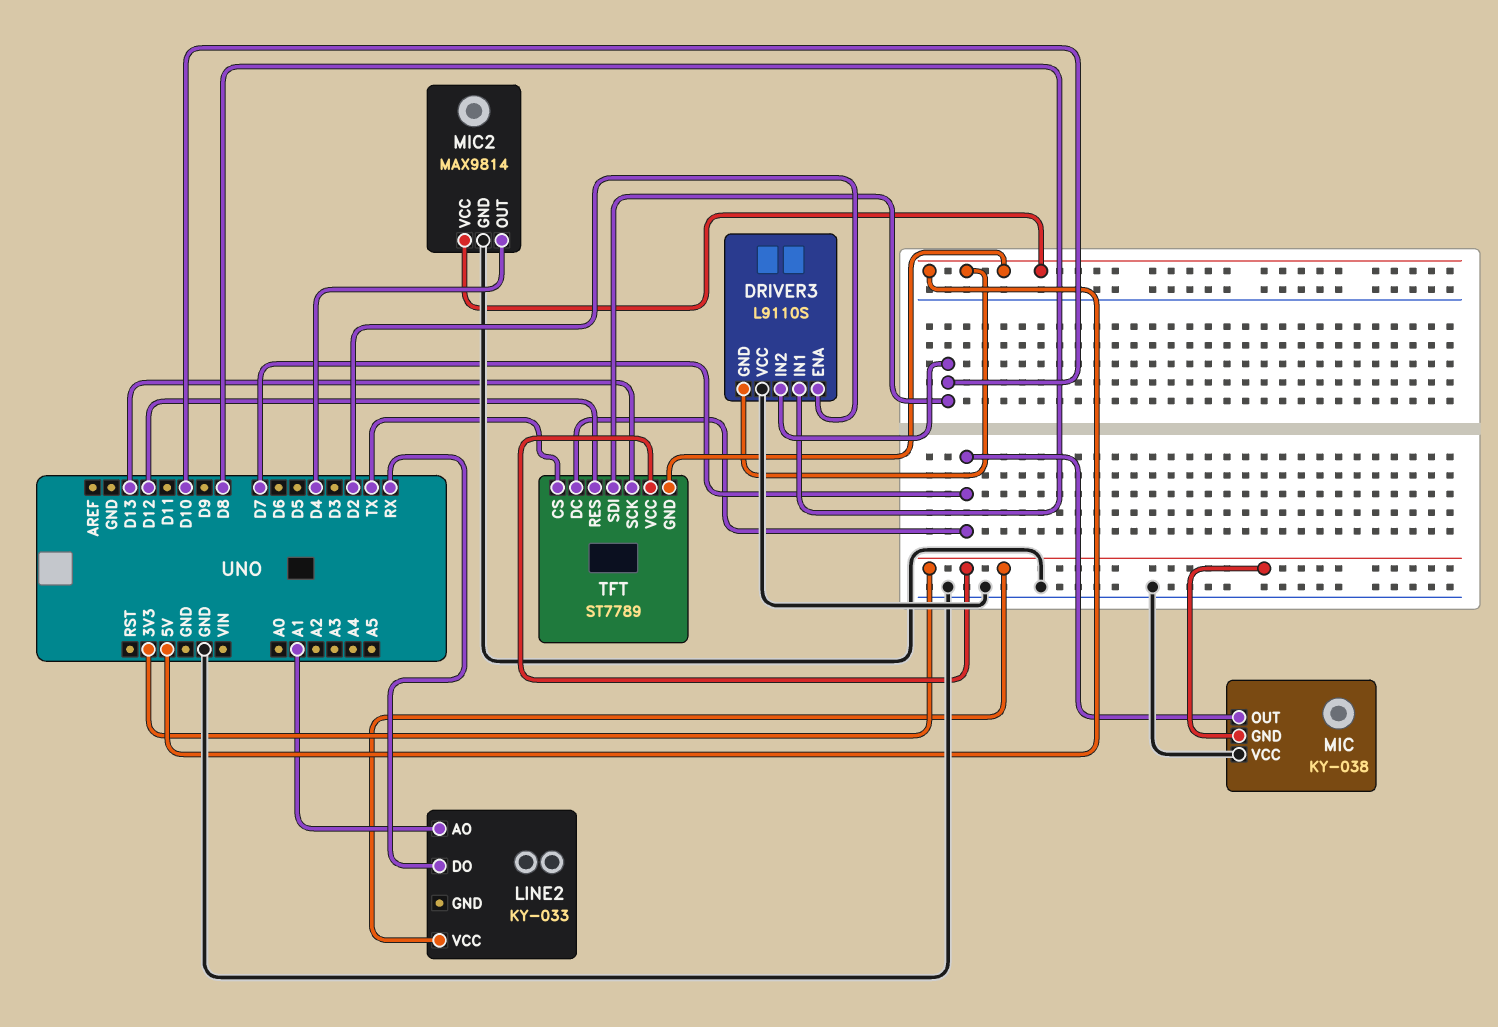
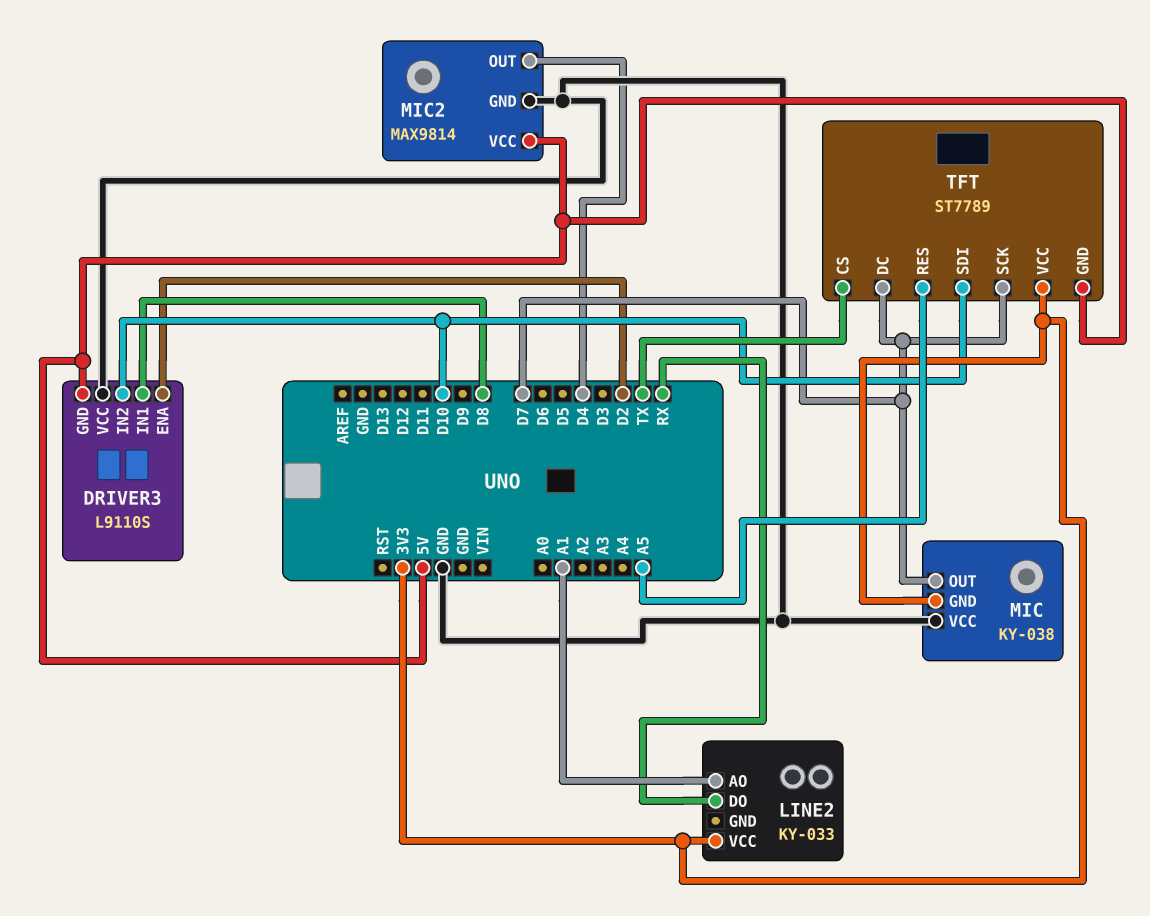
TFT pin RES: D12 -> A5
TFT pin SCK: D13 -> D7

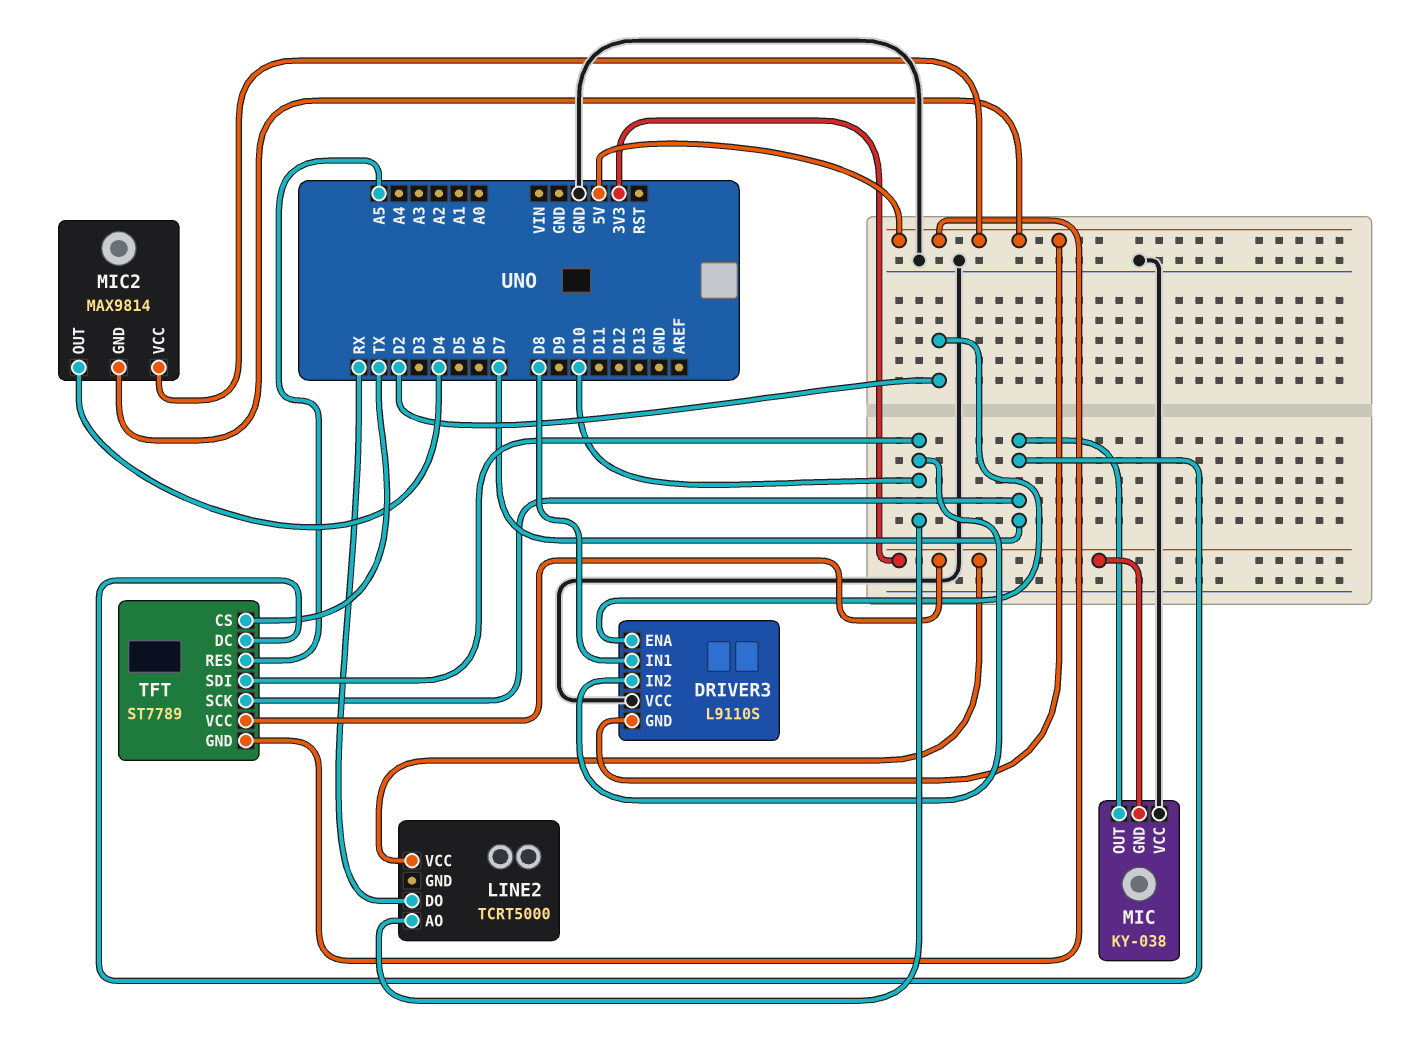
LINE2: KY-033 -> TCRT5000
LINE2 pin AO: A1 -> D10
MIC2 pin GND: GND -> 5V

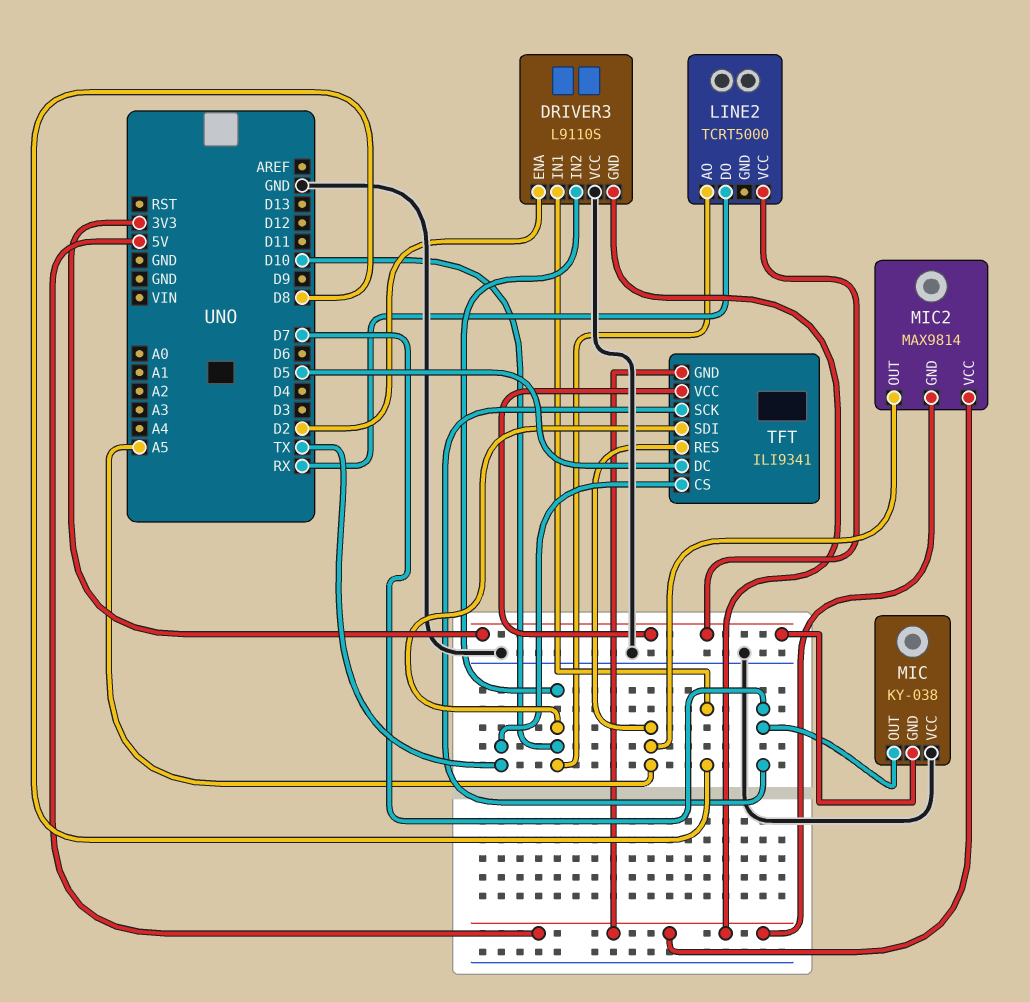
MIC2 pin OUT: D4 -> A5
TFT: ST7789 -> ILI9341
TFT pin DC: D7 -> D5

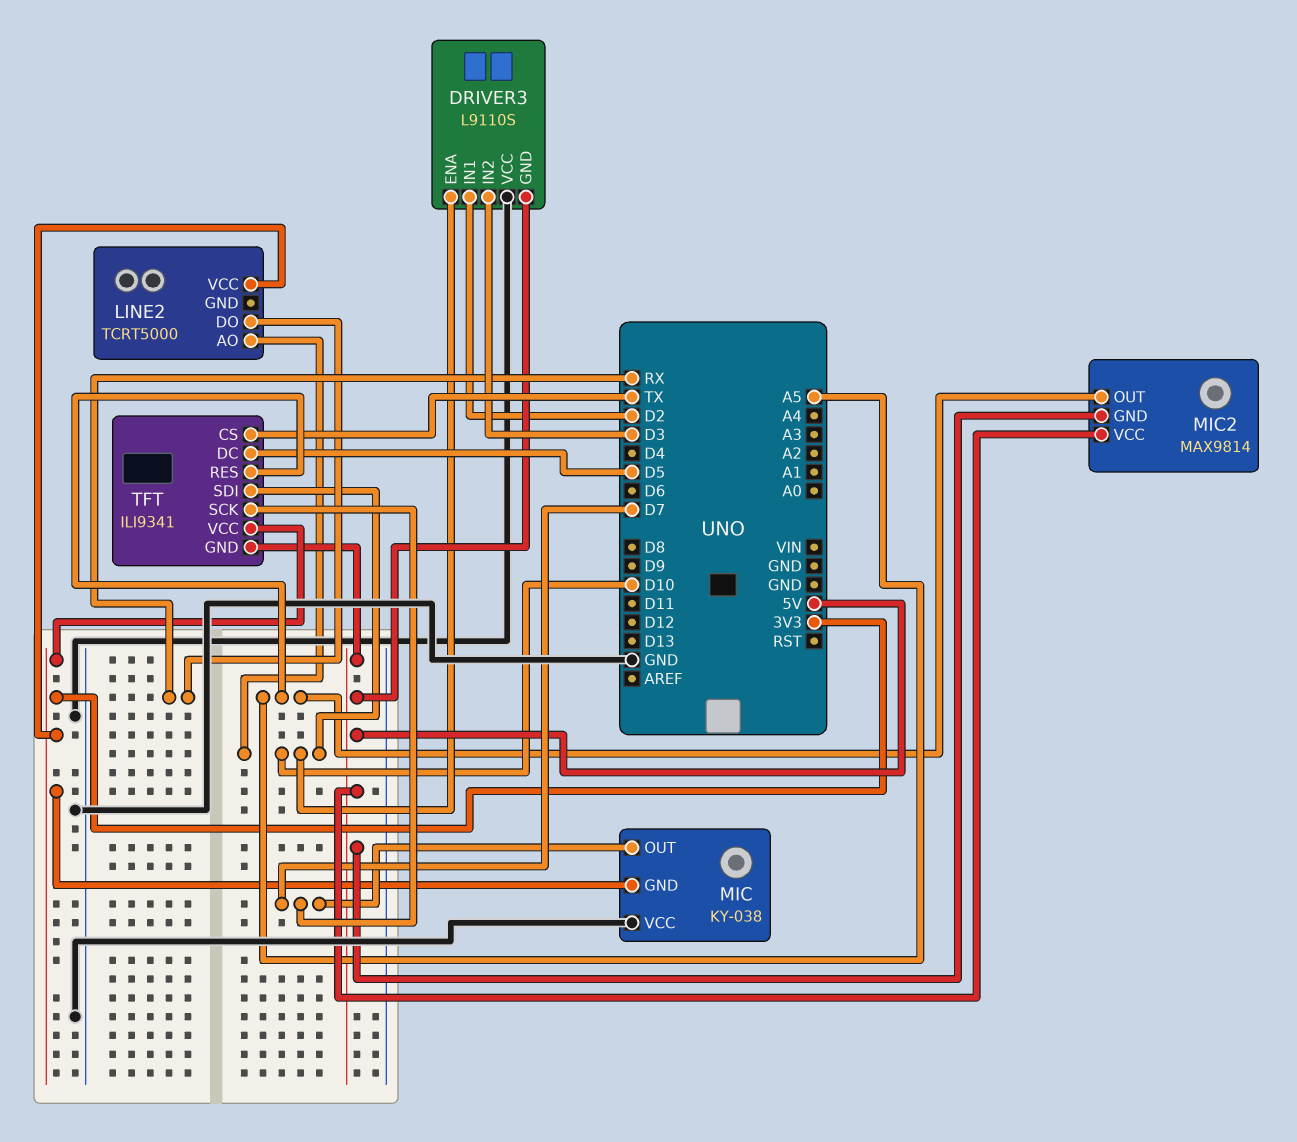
DRIVER3 pin ENA: D2 -> D10
DRIVER3 pin IN1: D8 -> D2
DRIVER3 pin IN2: D10 -> D3

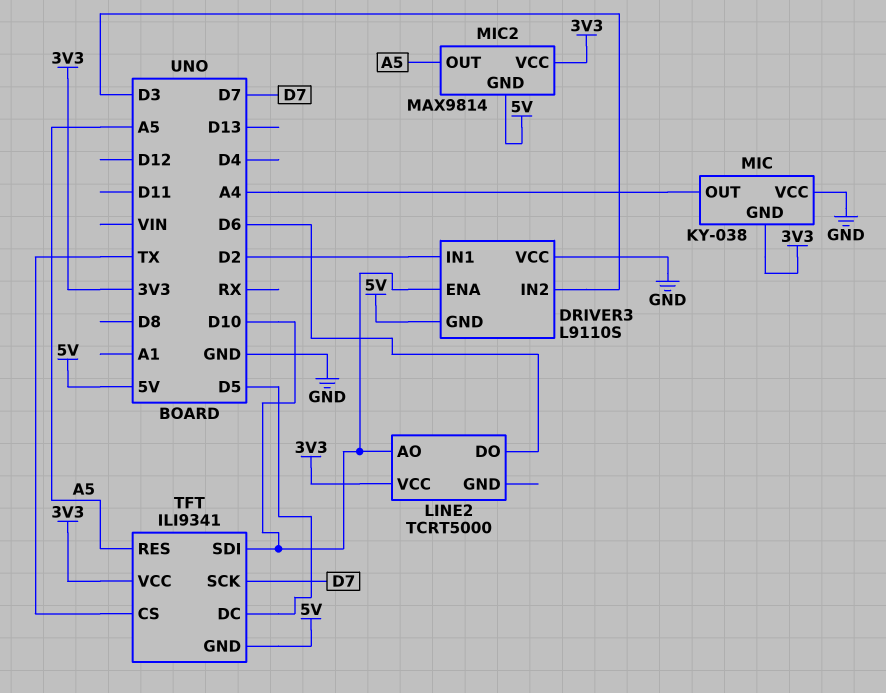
LINE2 pin DO: RX -> D6
MIC pin OUT: D7 -> A4
MIC2 pin VCC: 5V -> 3V3

